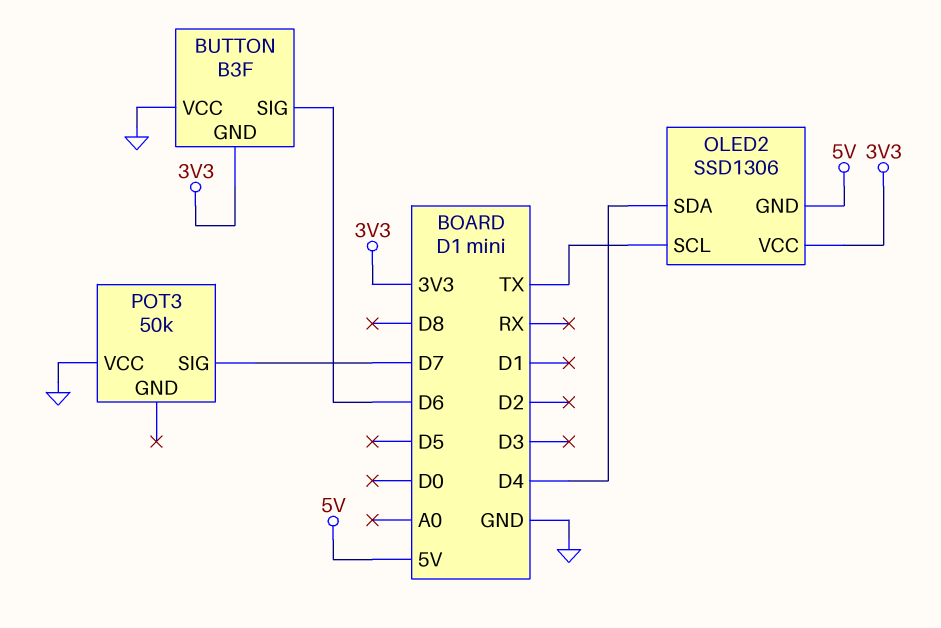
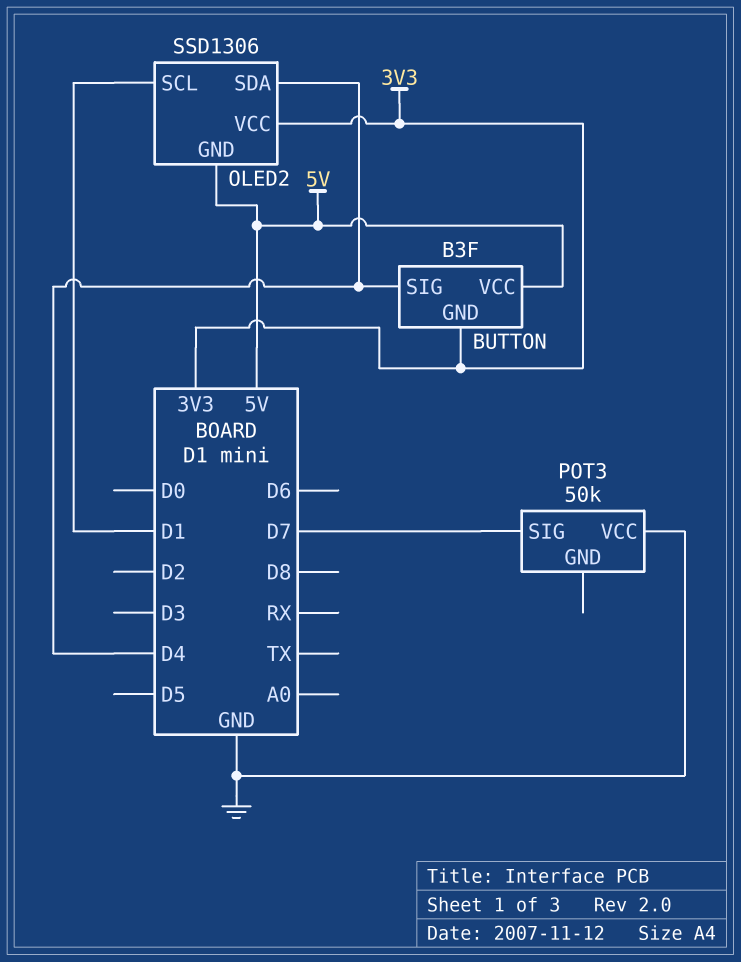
BUTTON pin SIG: D6 -> D4
BUTTON pin VCC: GND -> 5V
OLED2 pin SCL: TX -> D1

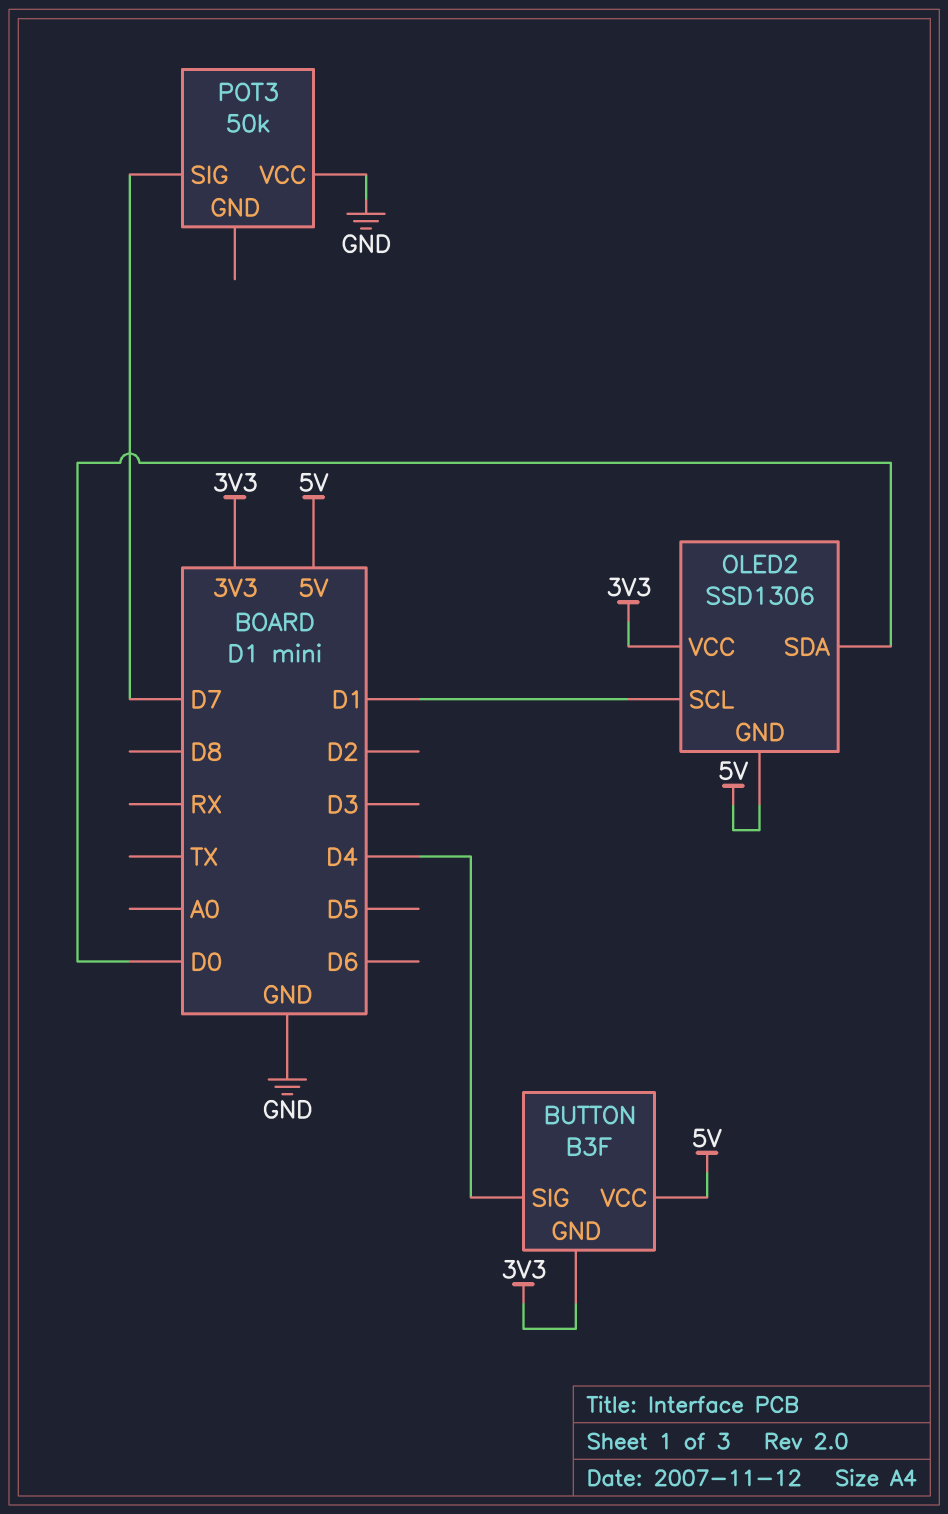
OLED2 pin SDA: D4 -> D0

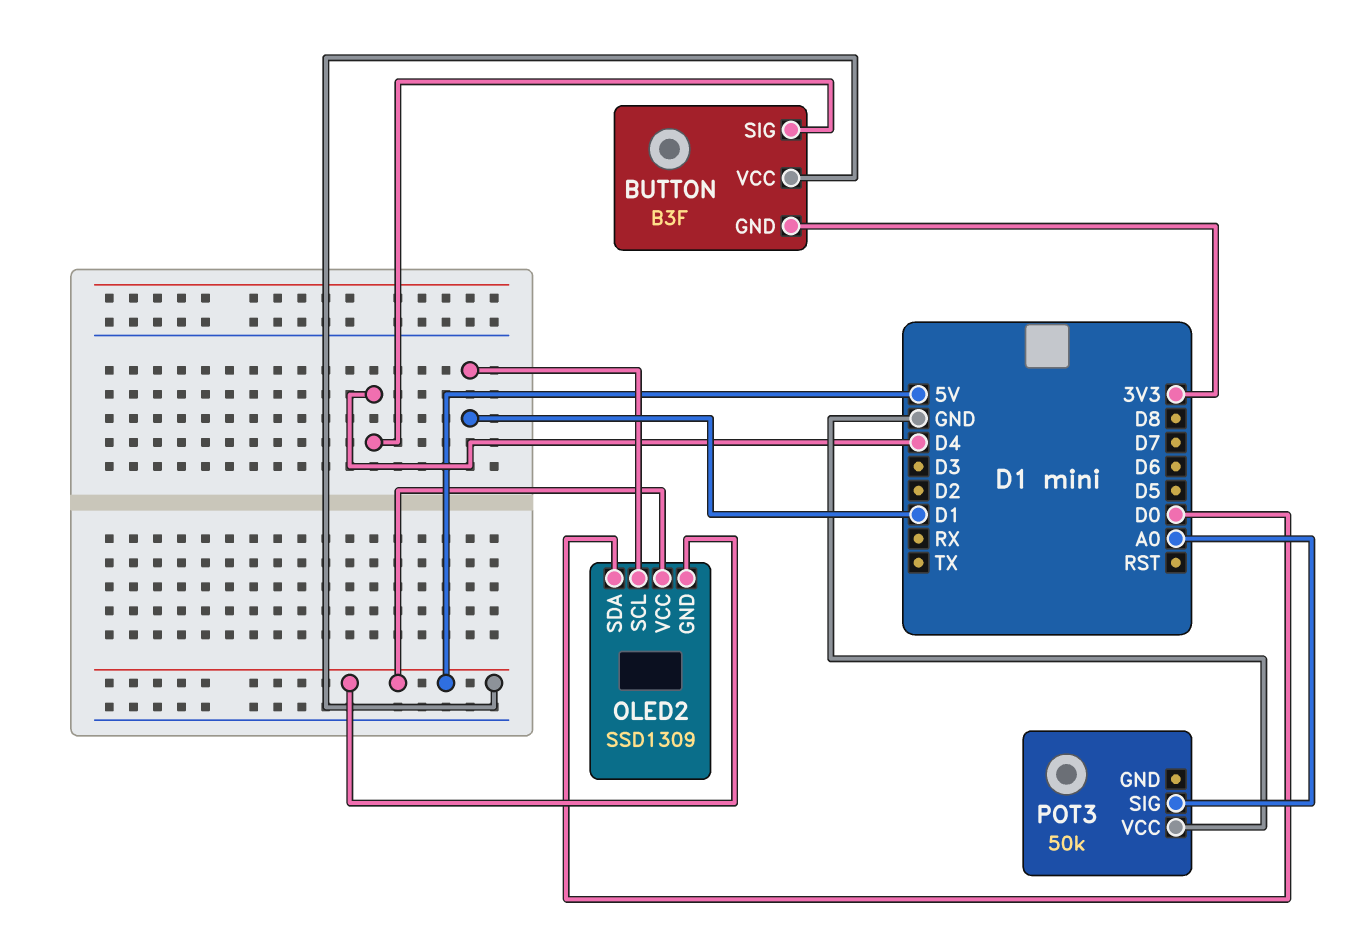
OLED2: SSD1306 -> SSD1309
OLED2 pin VCC: 3V3 -> 5V
POT3 pin SIG: D7 -> A0

